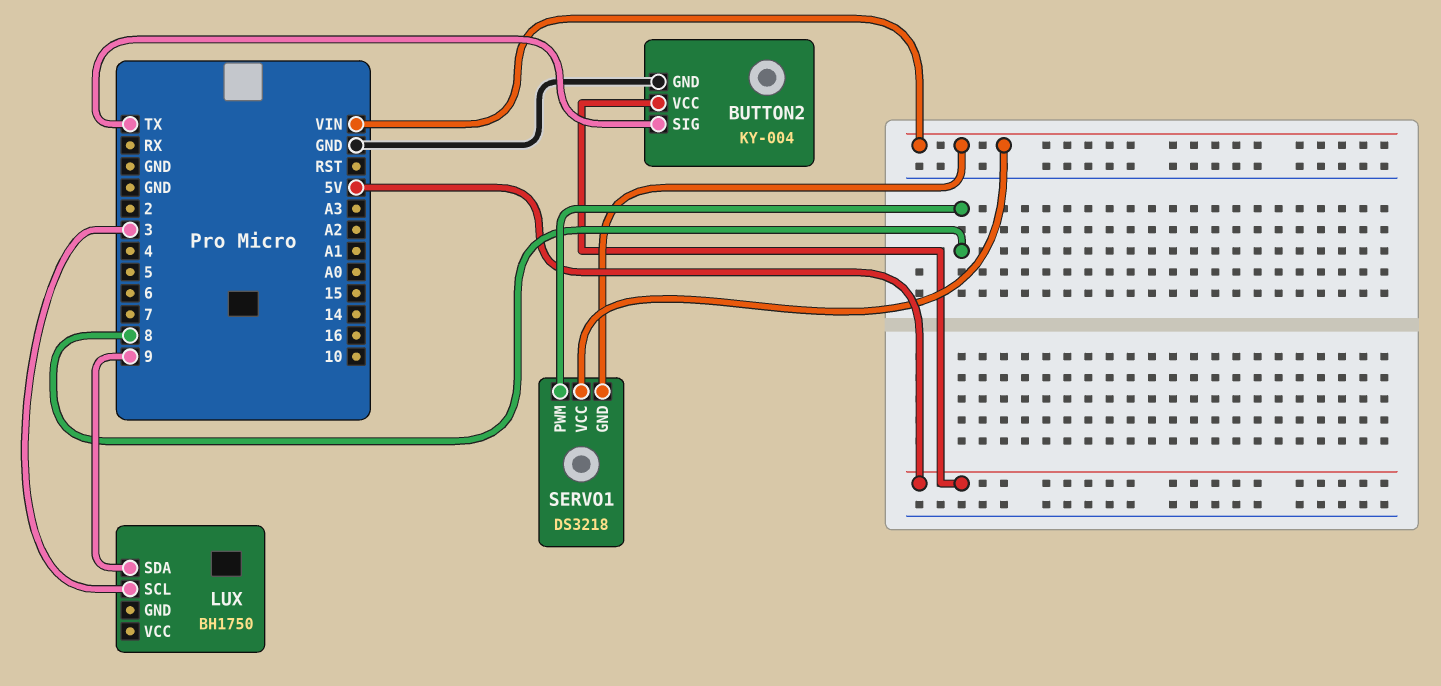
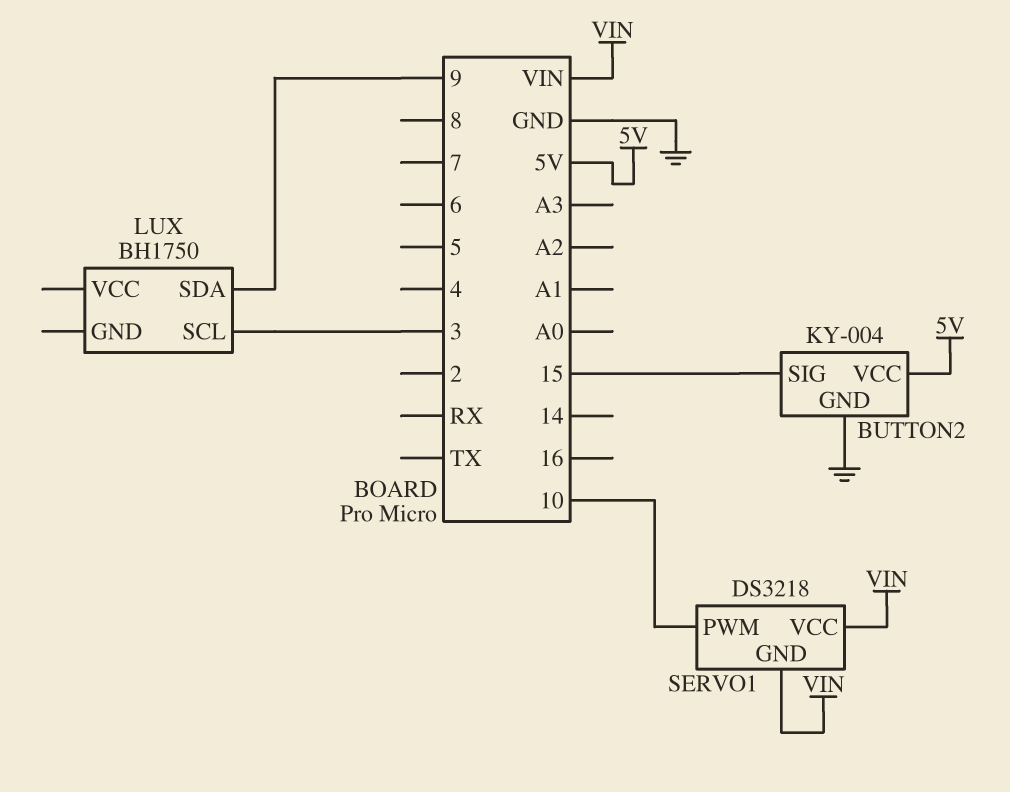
BUTTON2 pin SIG: TX -> 15
SERVO1 pin PWM: 8 -> 10

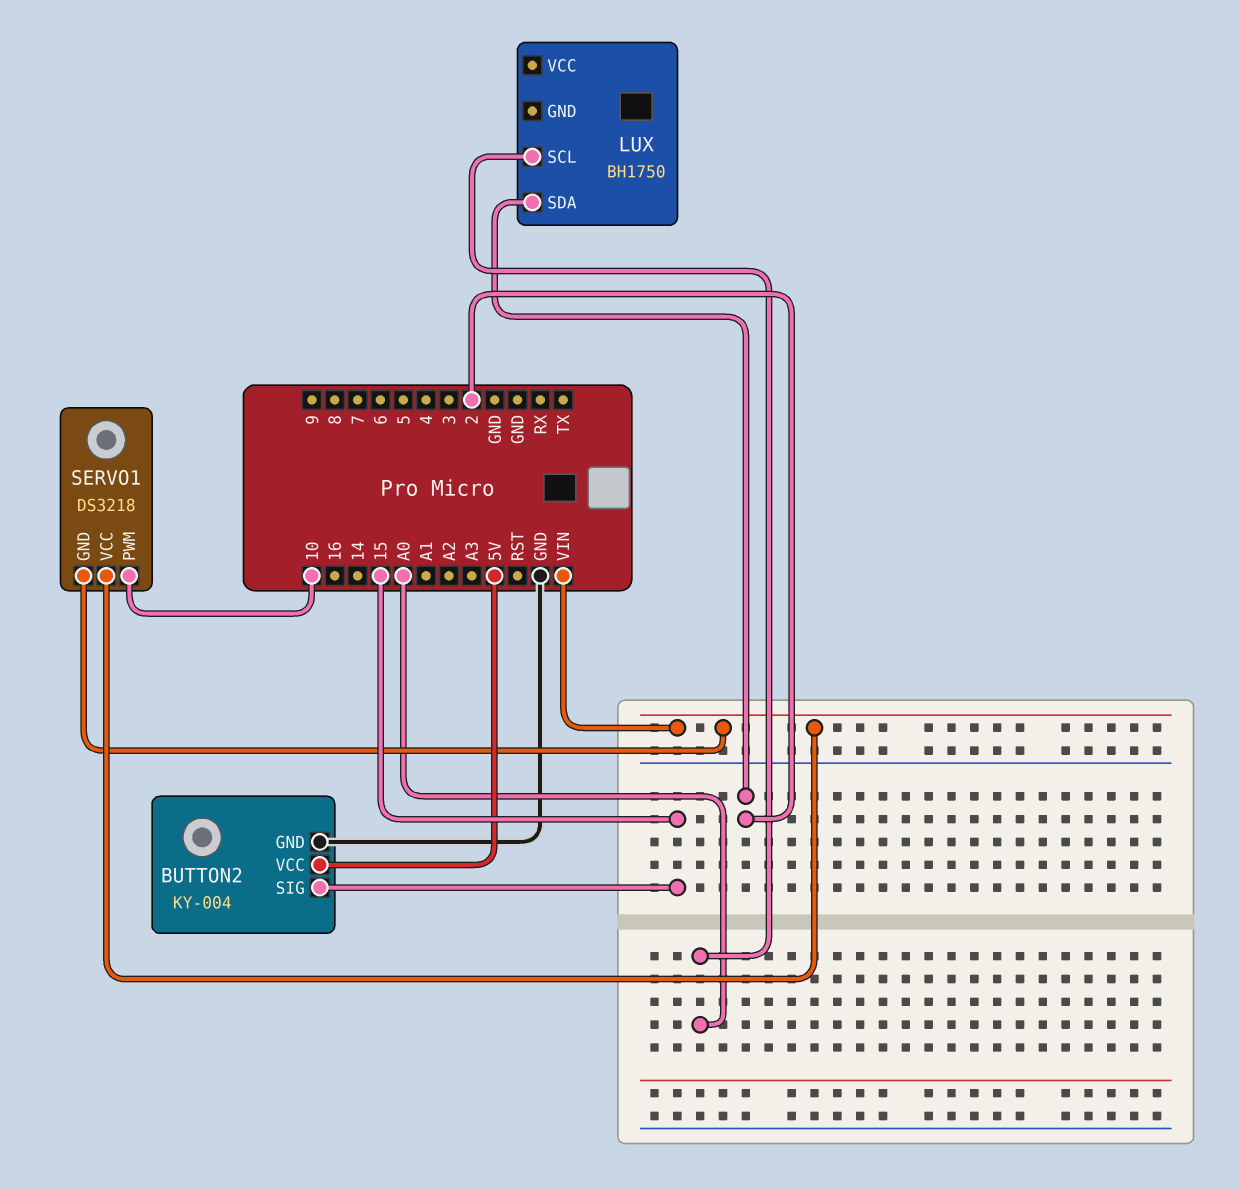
LUX pin SCL: 3 -> A0
LUX pin SDA: 9 -> 2

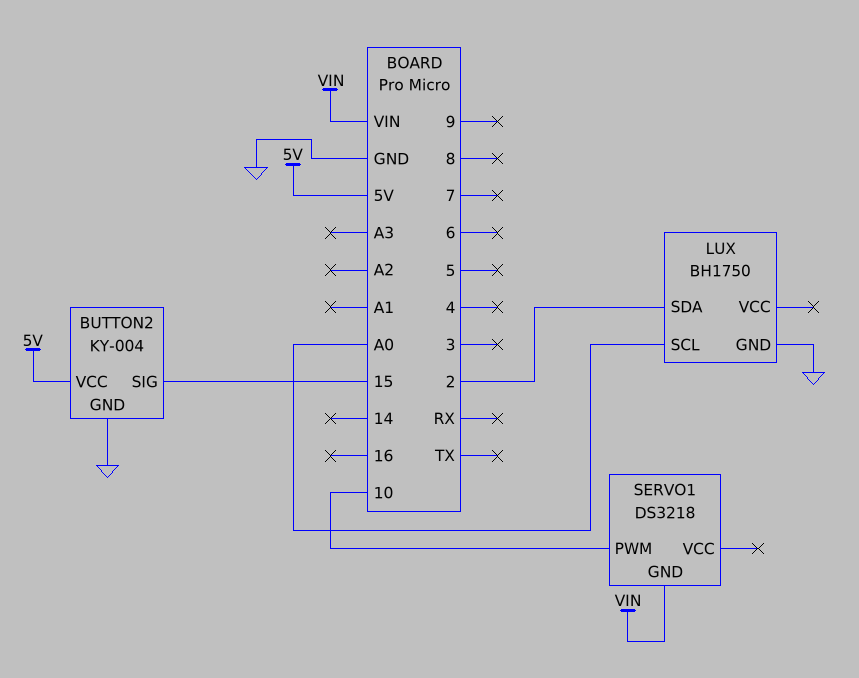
LUX pin GND: none -> GND
SERVO1 pin VCC: VIN -> none

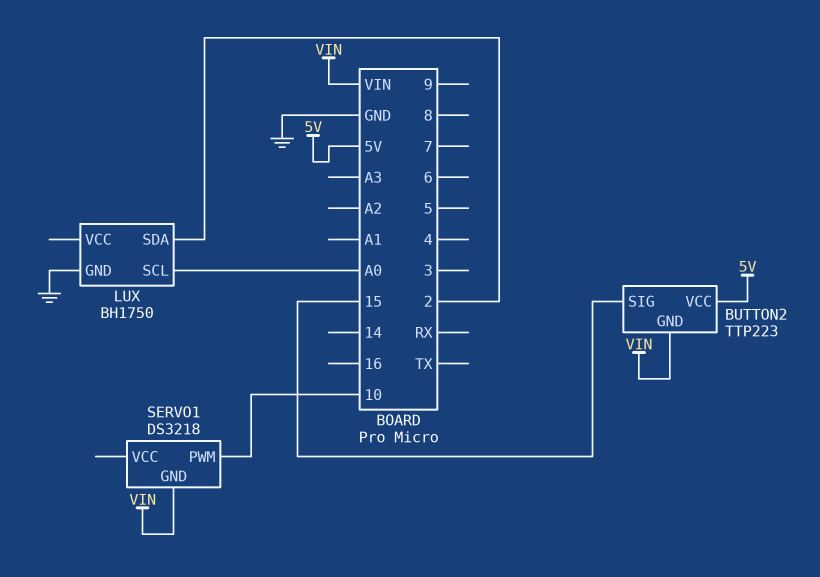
BUTTON2: KY-004 -> TTP223
BUTTON2 pin GND: GND -> VIN

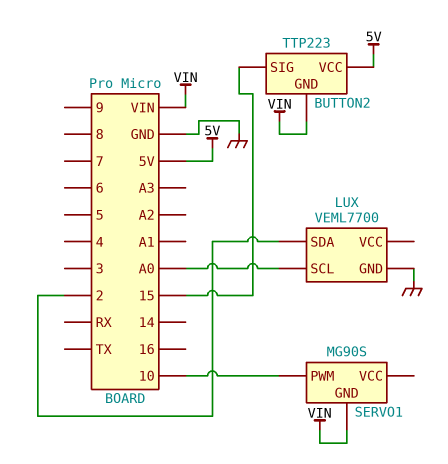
LUX: BH1750 -> VEML7700
SERVO1: DS3218 -> MG90S

